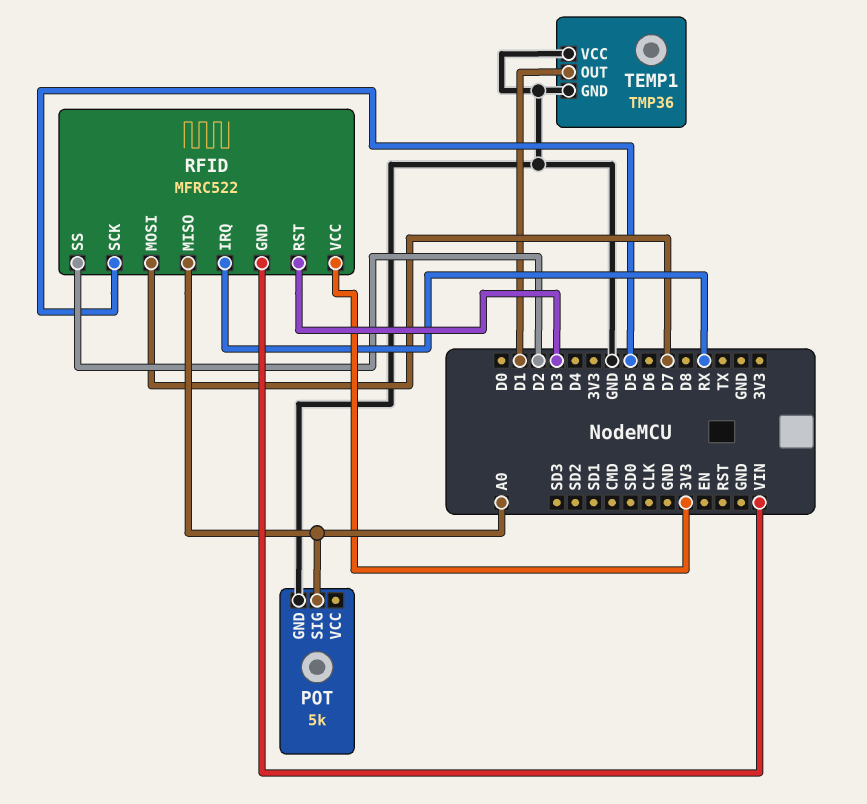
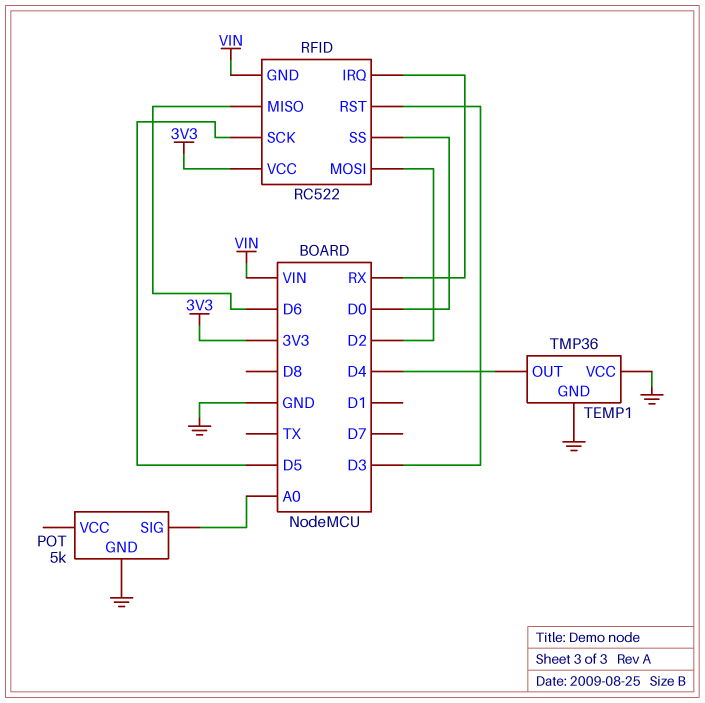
RFID: MFRC522 -> RC522
RFID pin MISO: A0 -> D6
RFID pin MOSI: D7 -> D2
RFID pin SS: D2 -> D0
TEMP1 pin OUT: D1 -> D4

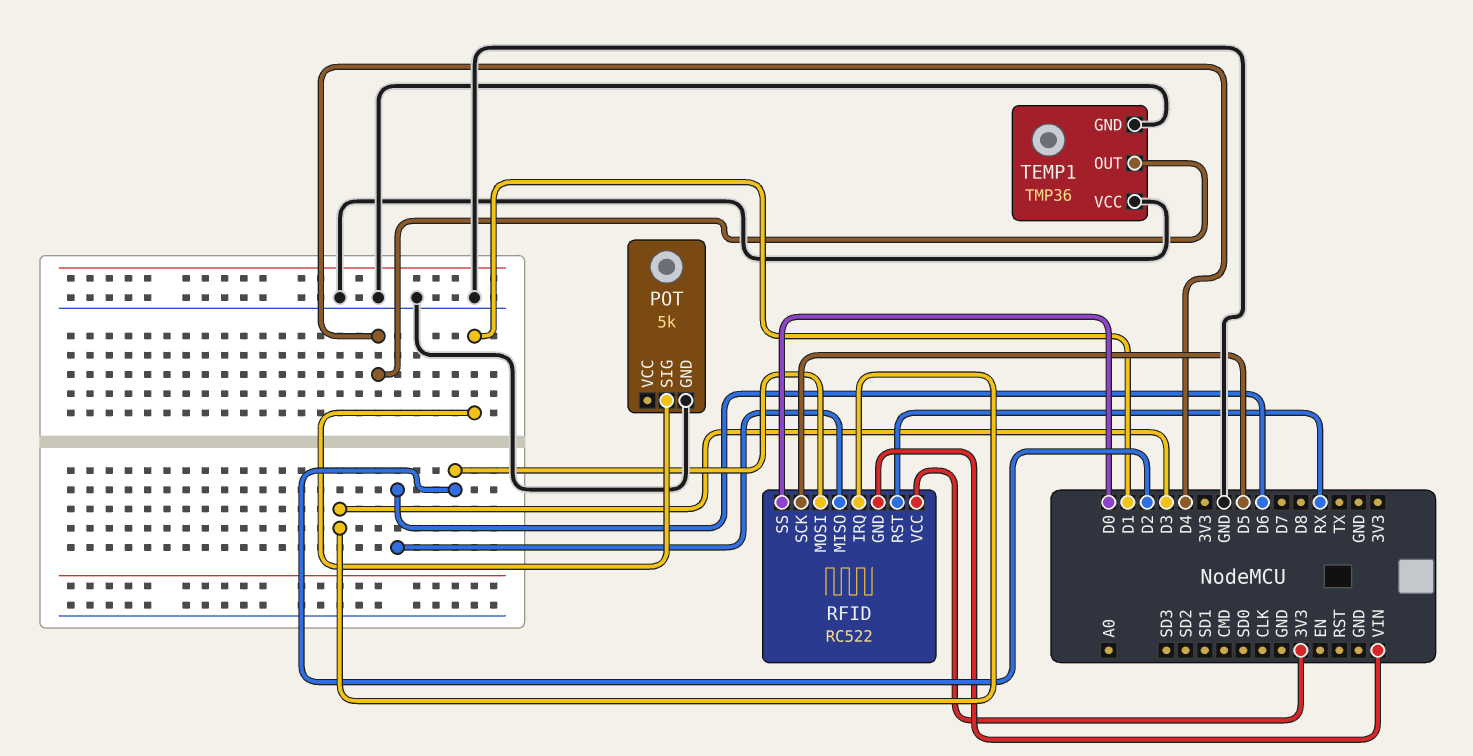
POT pin SIG: A0 -> D1
RFID pin IRQ: RX -> D3
RFID pin RST: D3 -> RX

